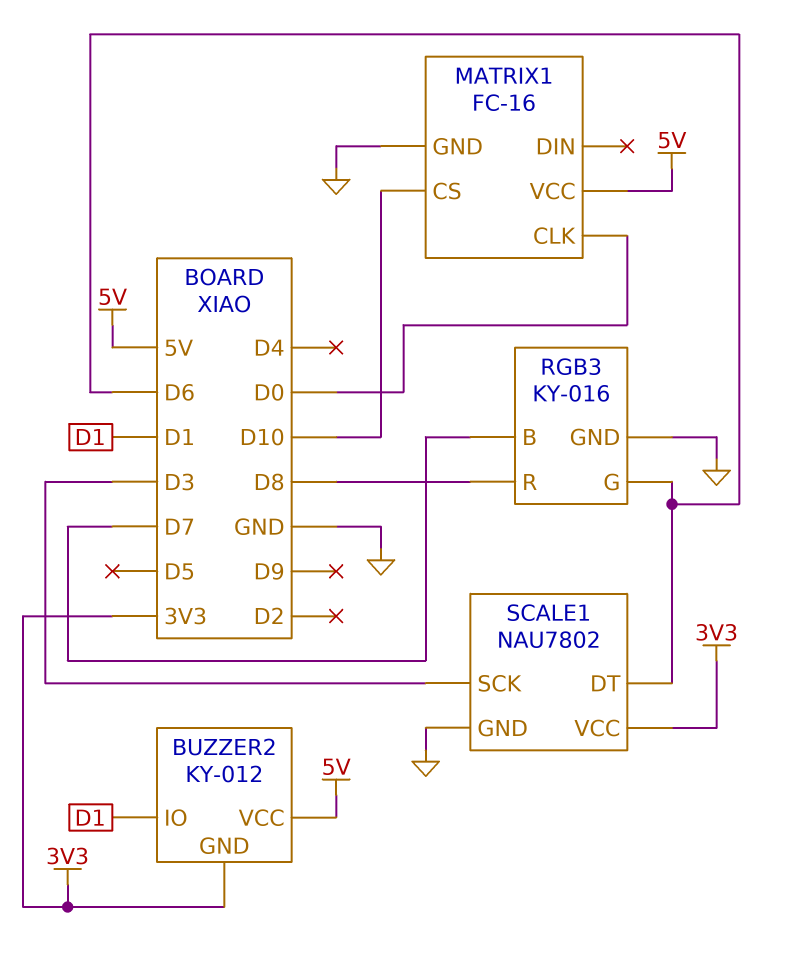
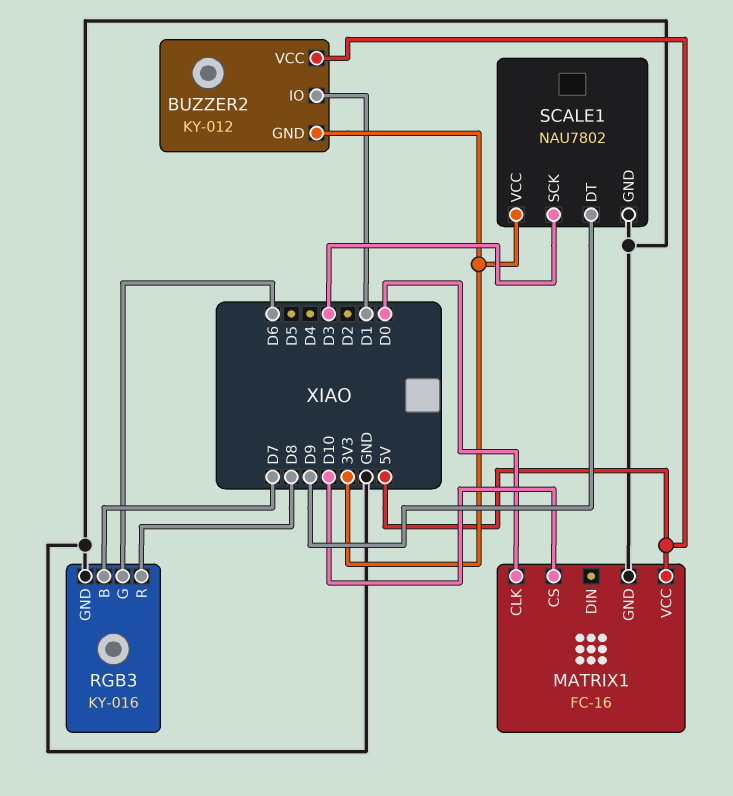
SCALE1 pin DT: D6 -> D9

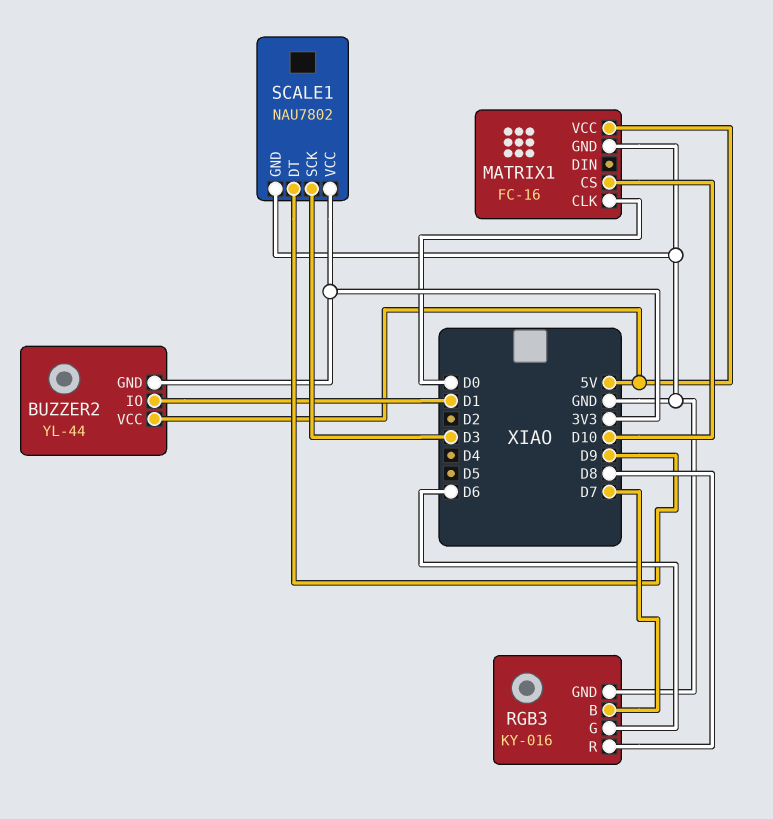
BUZZER2: KY-012 -> YL-44

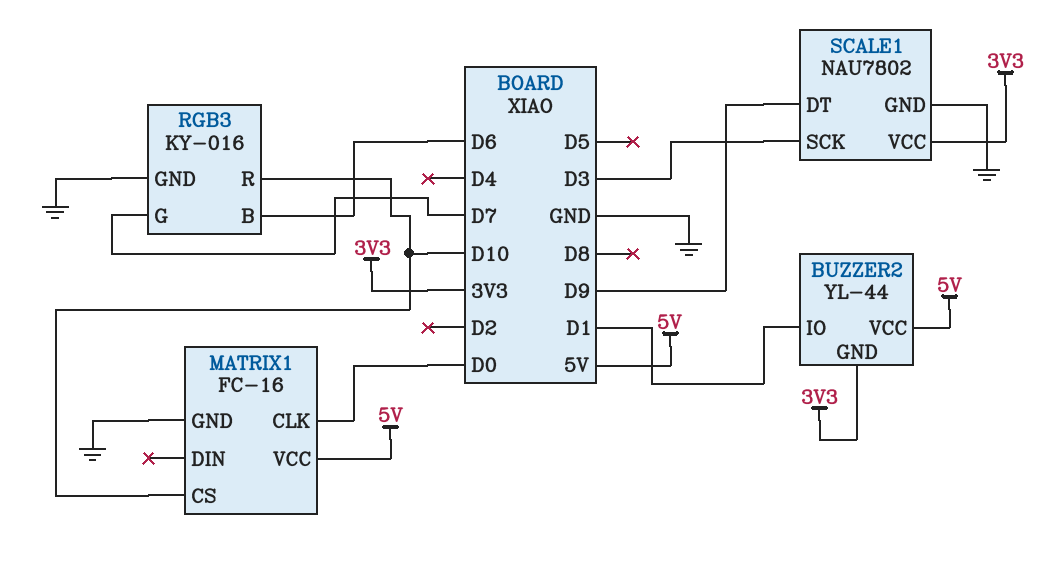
RGB3 pin B: D7 -> D6
RGB3 pin G: D6 -> D7
RGB3 pin R: D8 -> D10

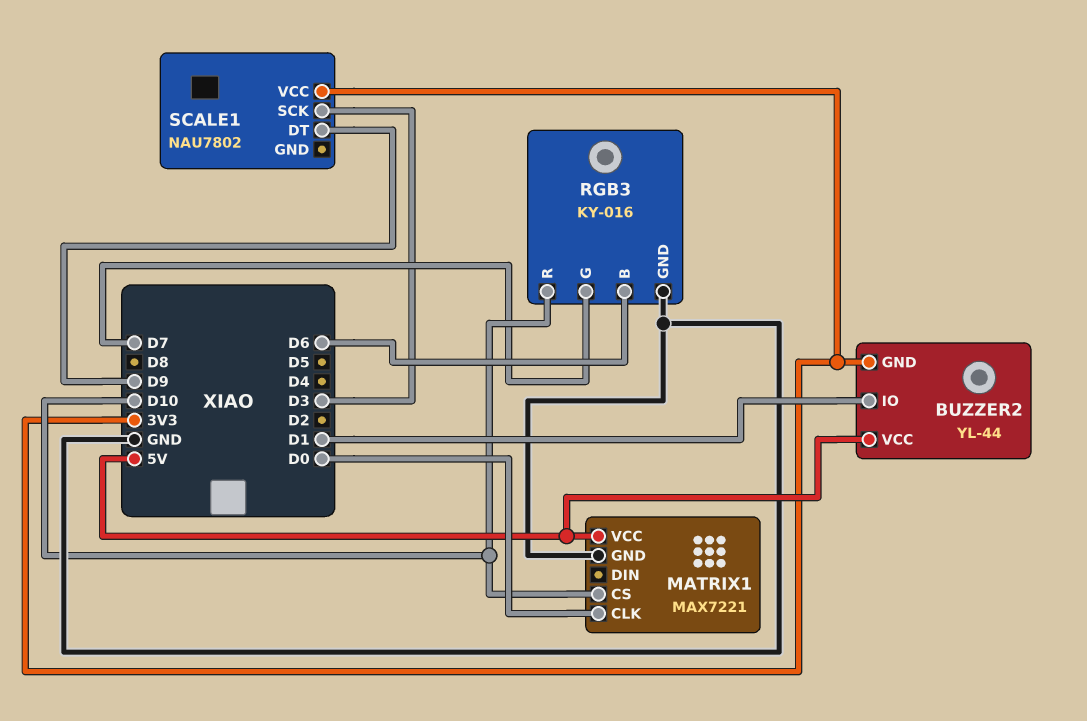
MATRIX1: FC-16 -> MAX7221
SCALE1 pin GND: GND -> none

